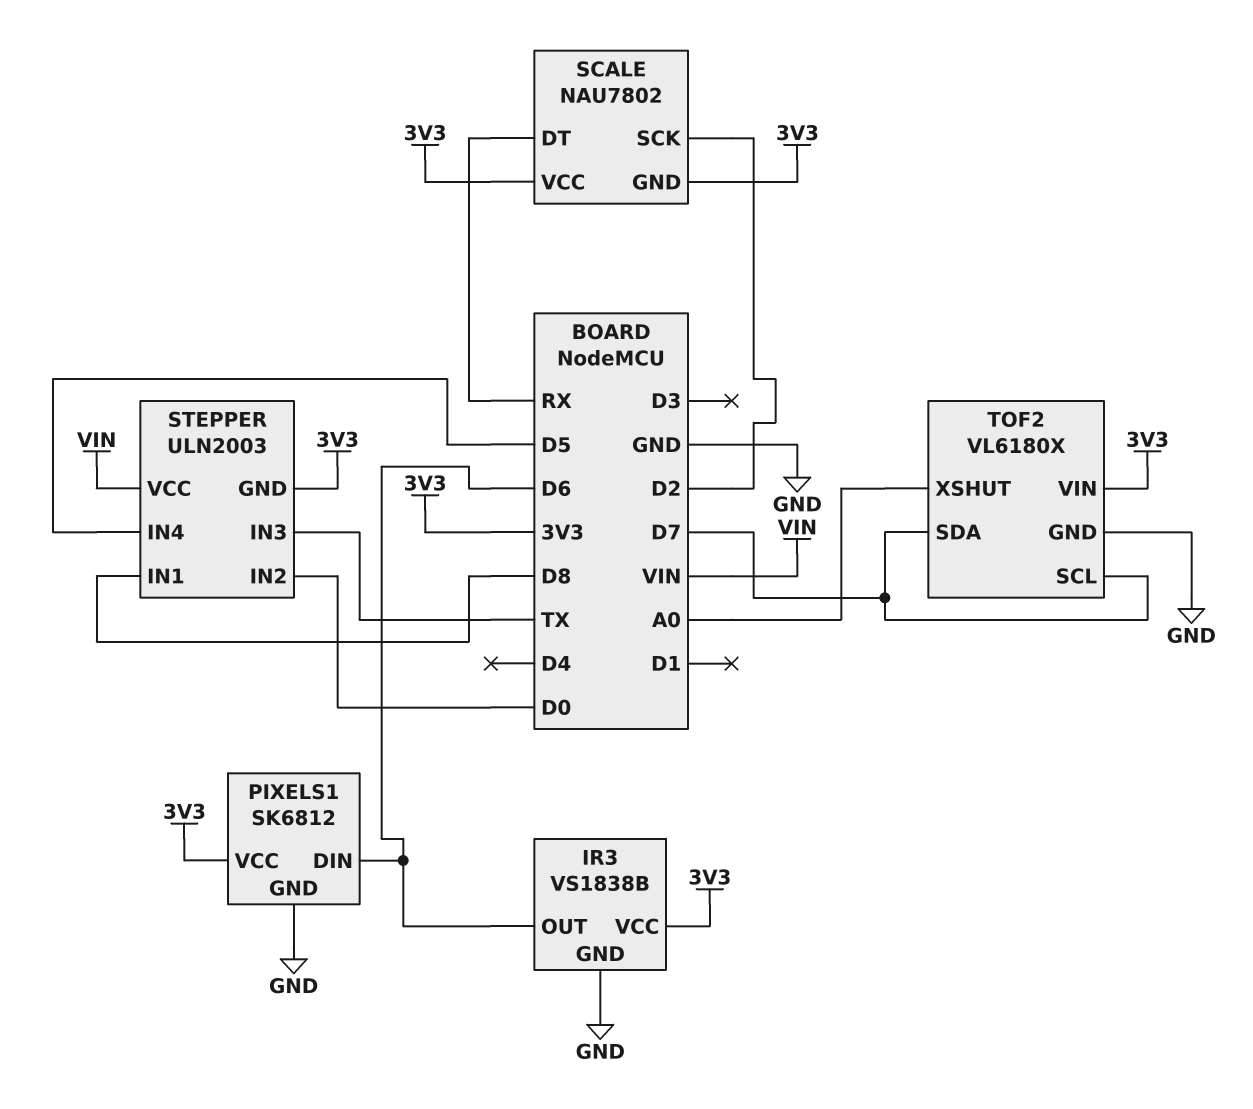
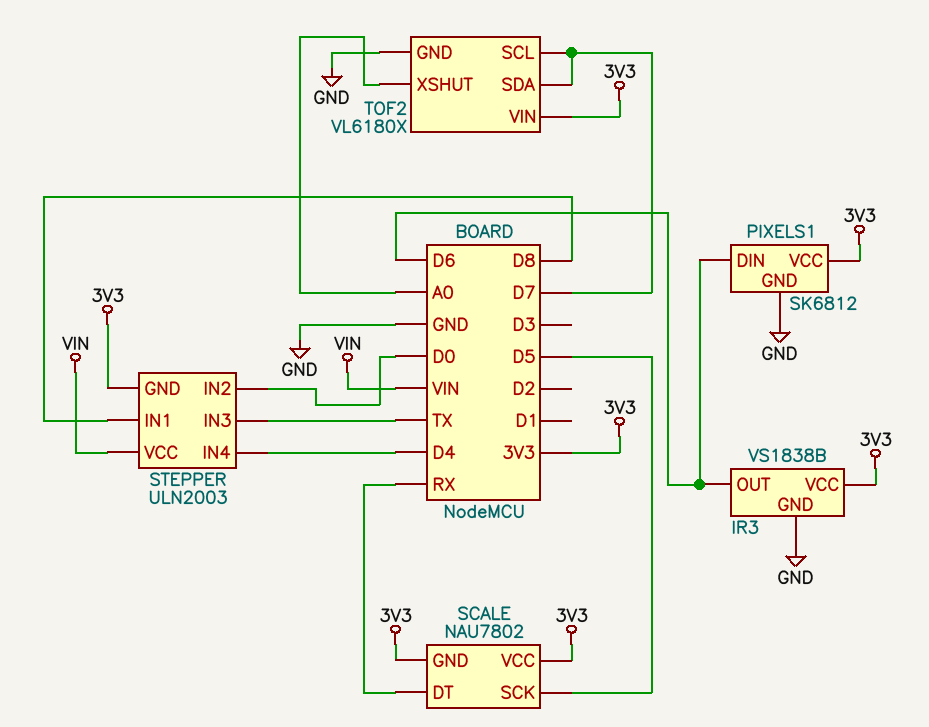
SCALE pin SCK: D2 -> D5
STEPPER pin IN4: D5 -> D4

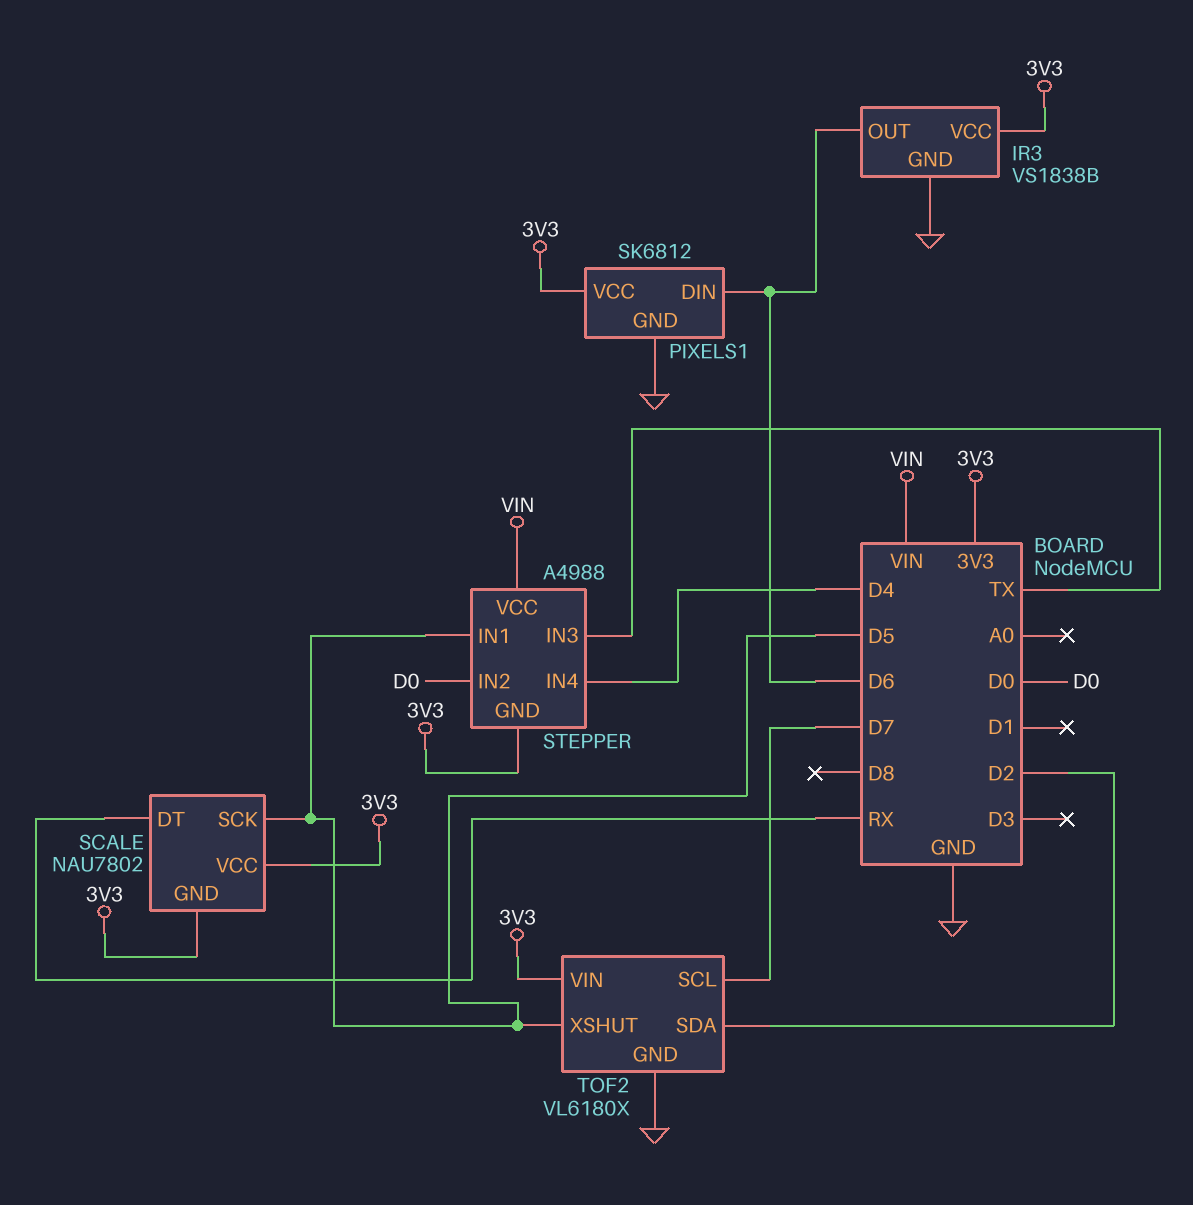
STEPPER: ULN2003 -> A4988
STEPPER pin IN1: D8 -> D5
TOF2 pin SDA: D7 -> D2
TOF2 pin XSHUT: A0 -> D5

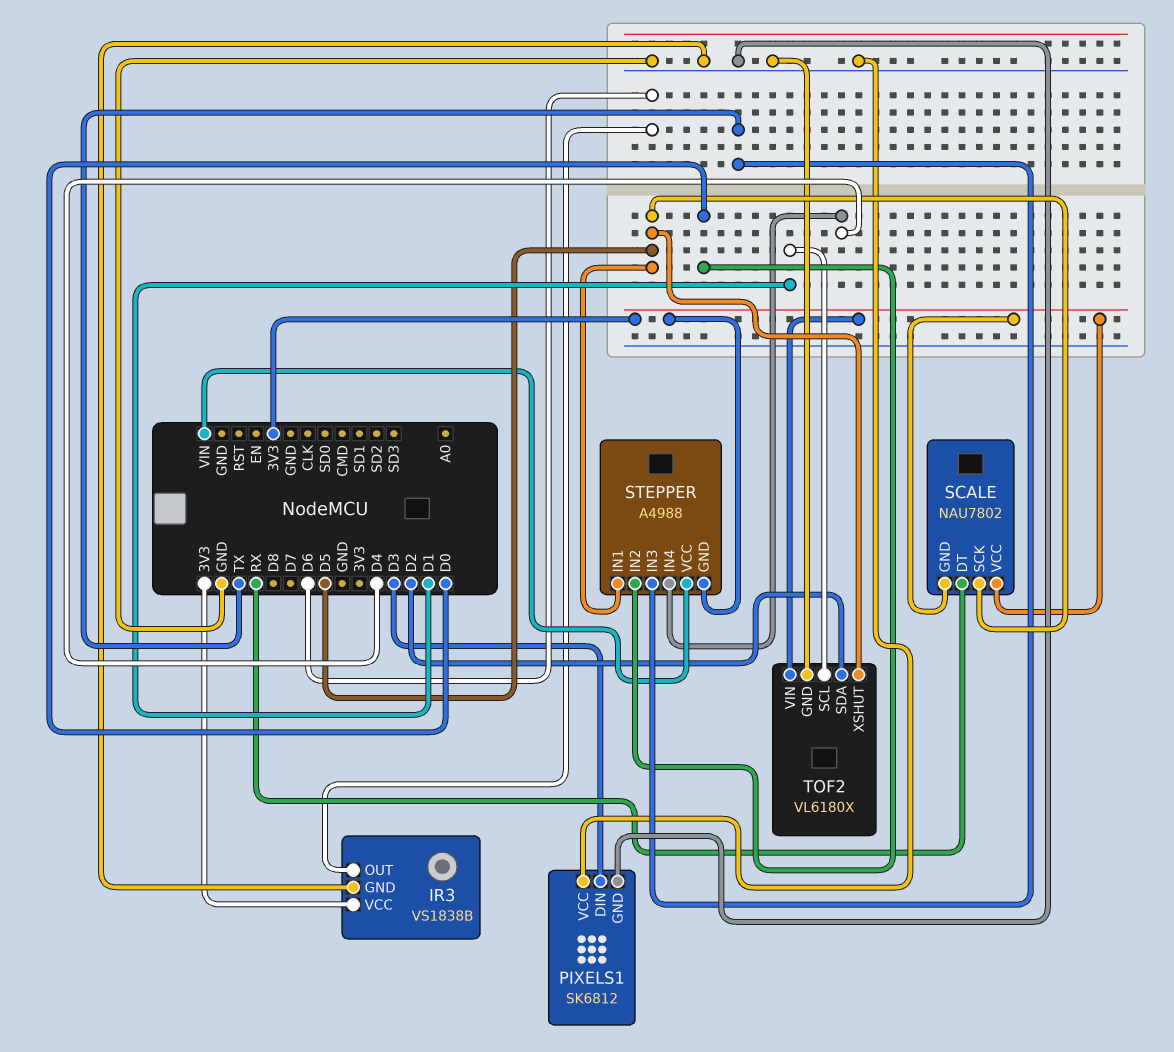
PIXELS1 pin DIN: D6 -> D3
PIXELS1 pin VCC: 3V3 -> GND
TOF2 pin SCL: D7 -> D1

